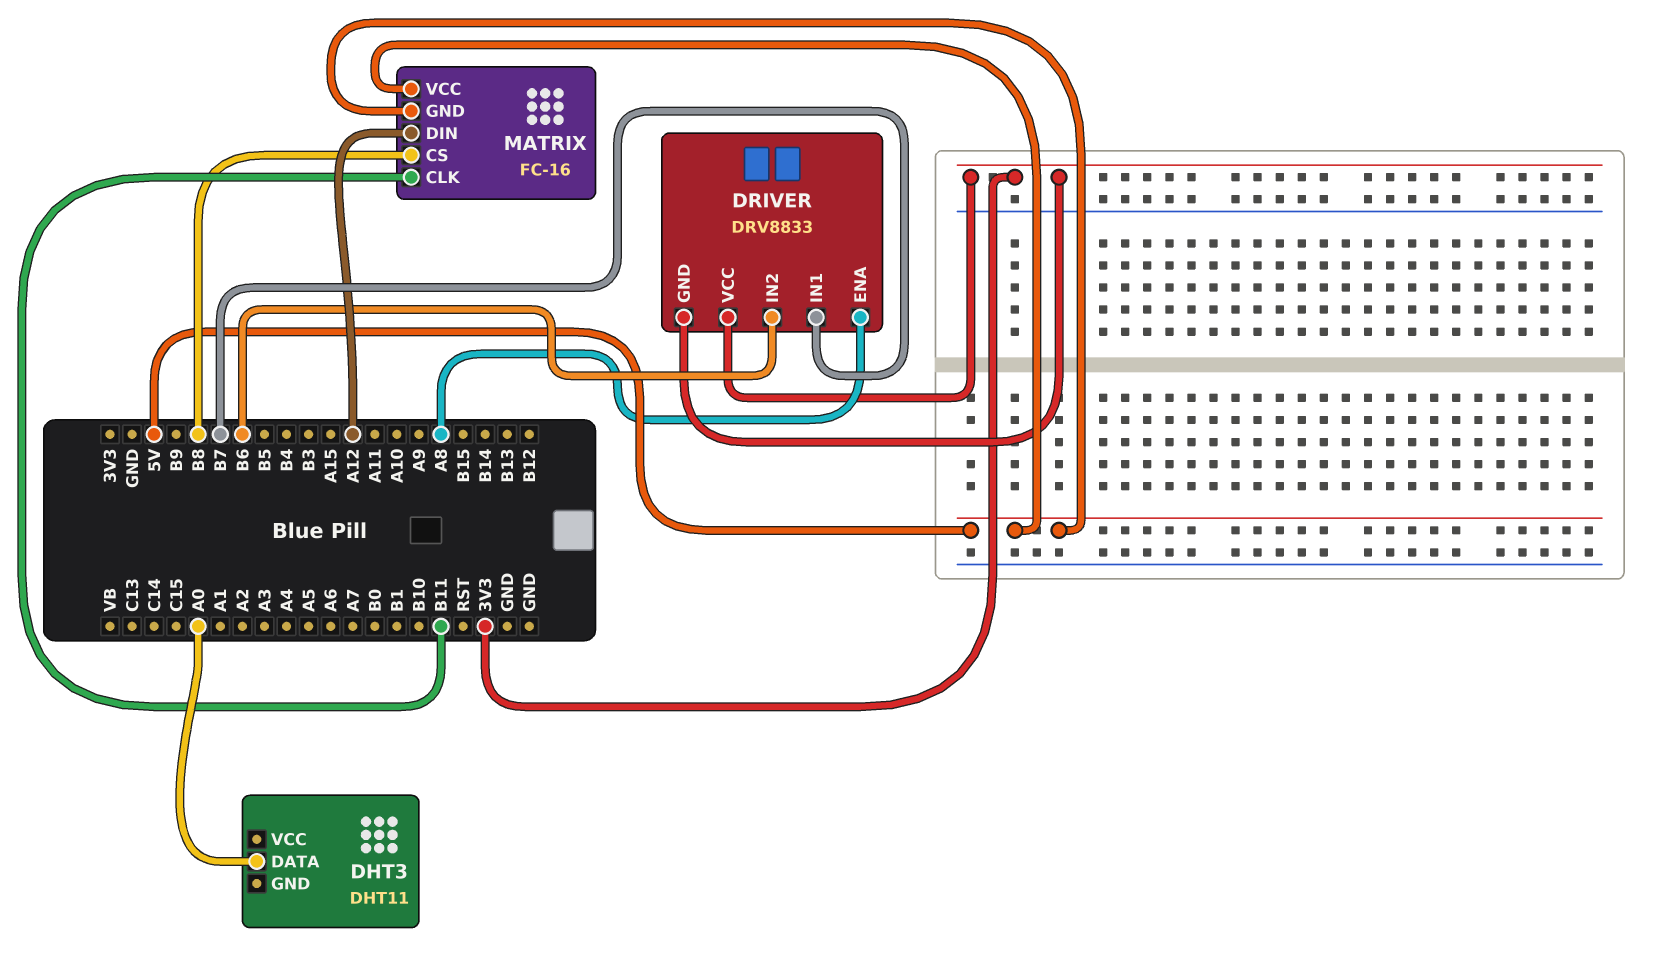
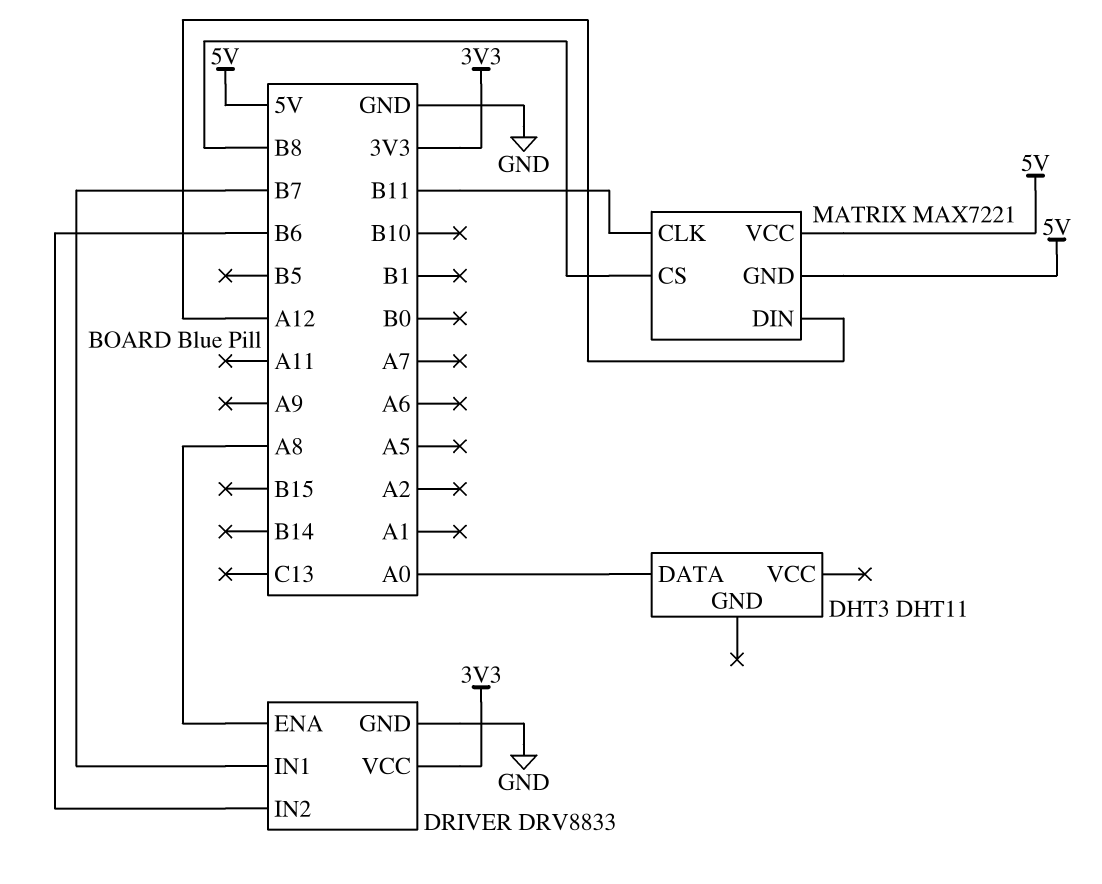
DRIVER pin GND: 3V3 -> GND
MATRIX: FC-16 -> MAX7221

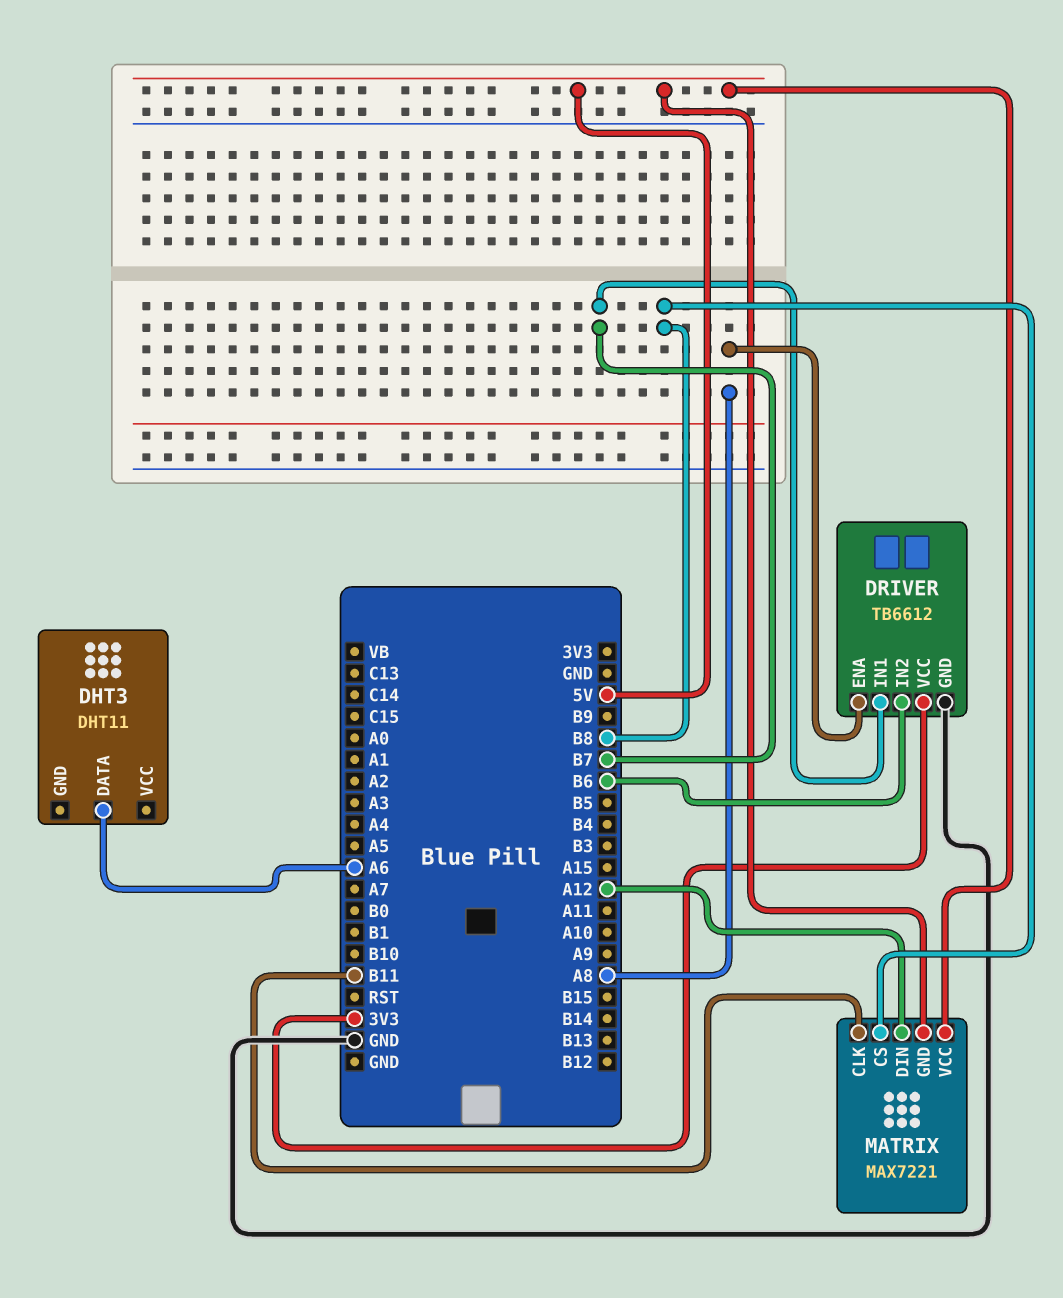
DHT3 pin DATA: A0 -> A6
DRIVER: DRV8833 -> TB6612

